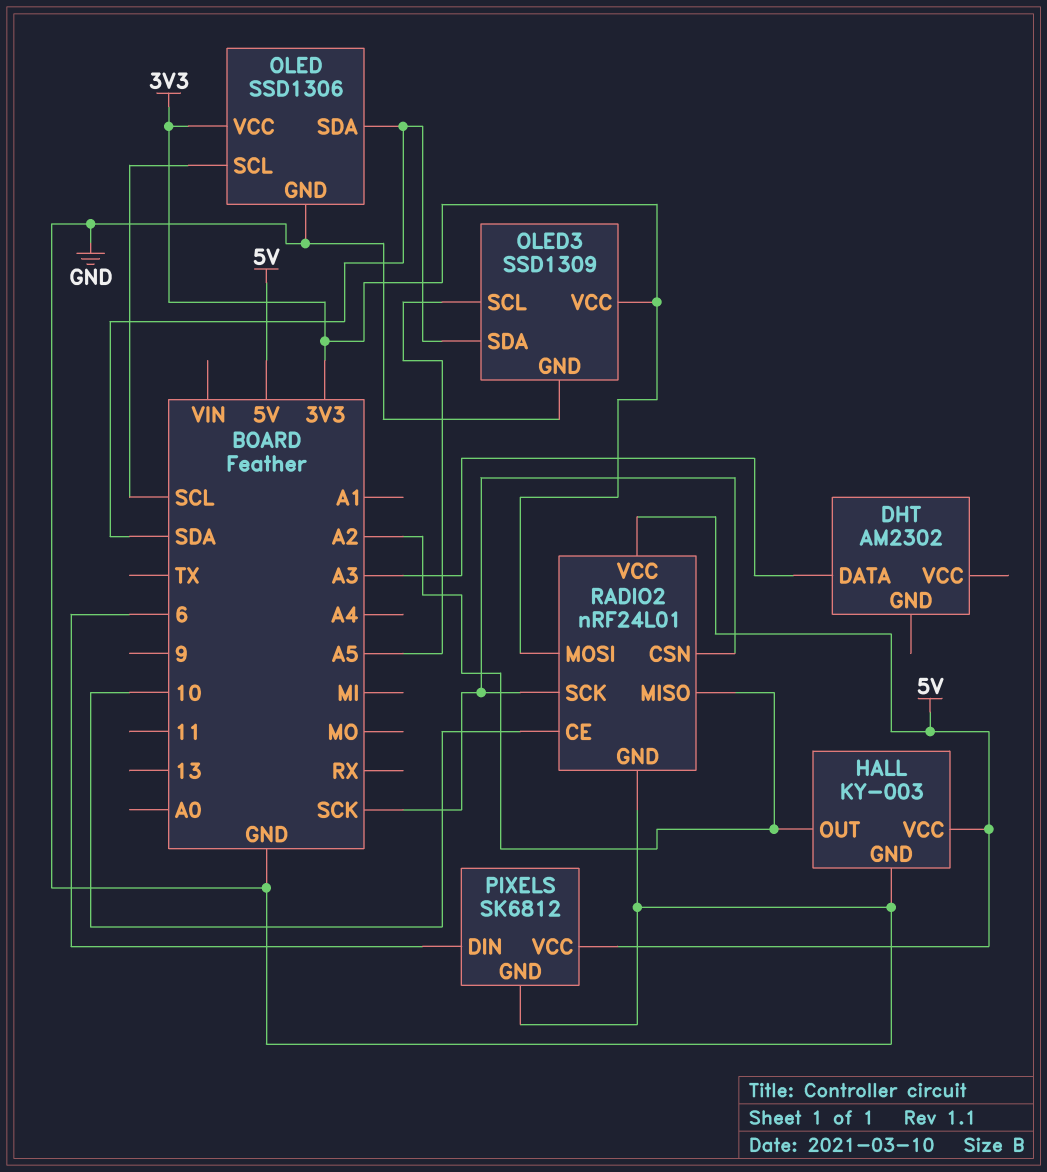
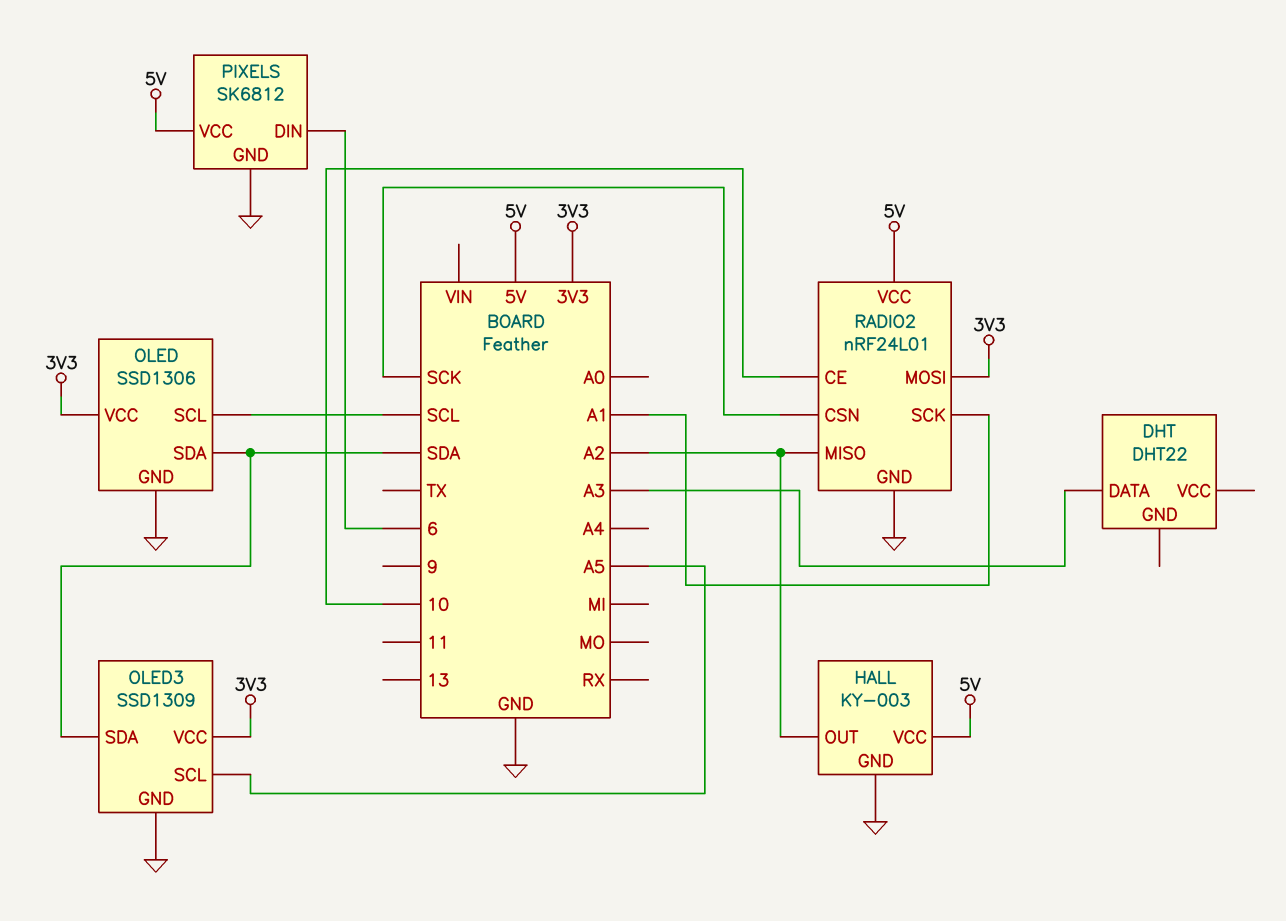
DHT: AM2302 -> DHT22
RADIO2 pin SCK: SCK -> A1

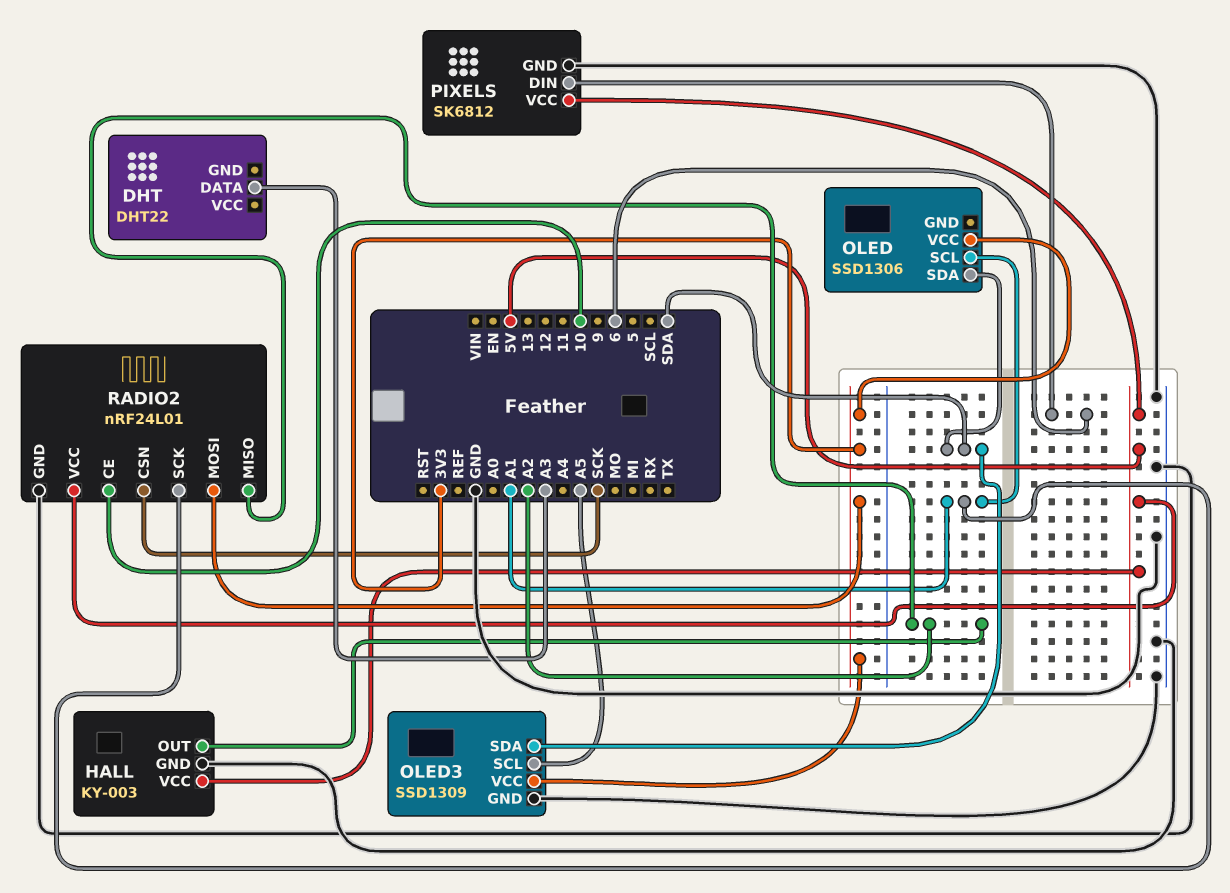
OLED pin GND: GND -> none
OLED pin SCL: SCL -> A1

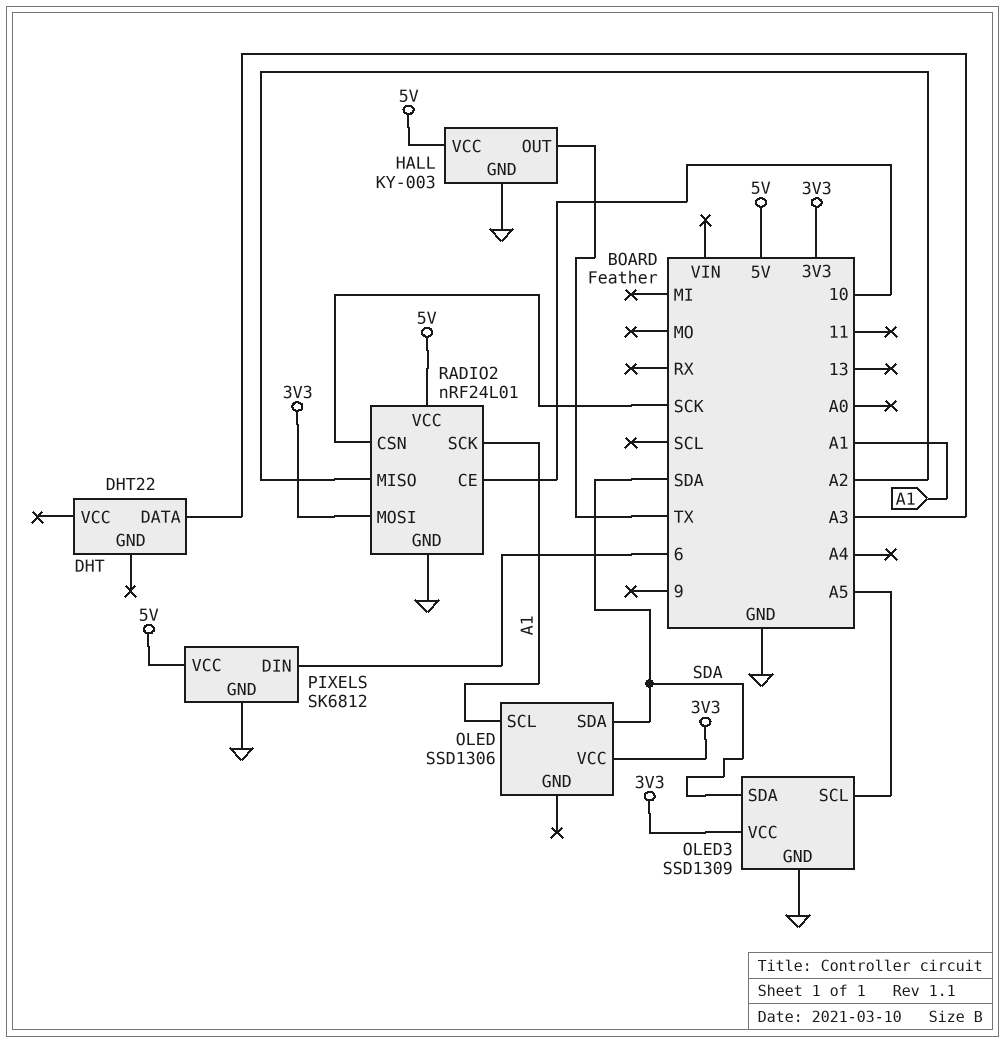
HALL pin OUT: A2 -> TX

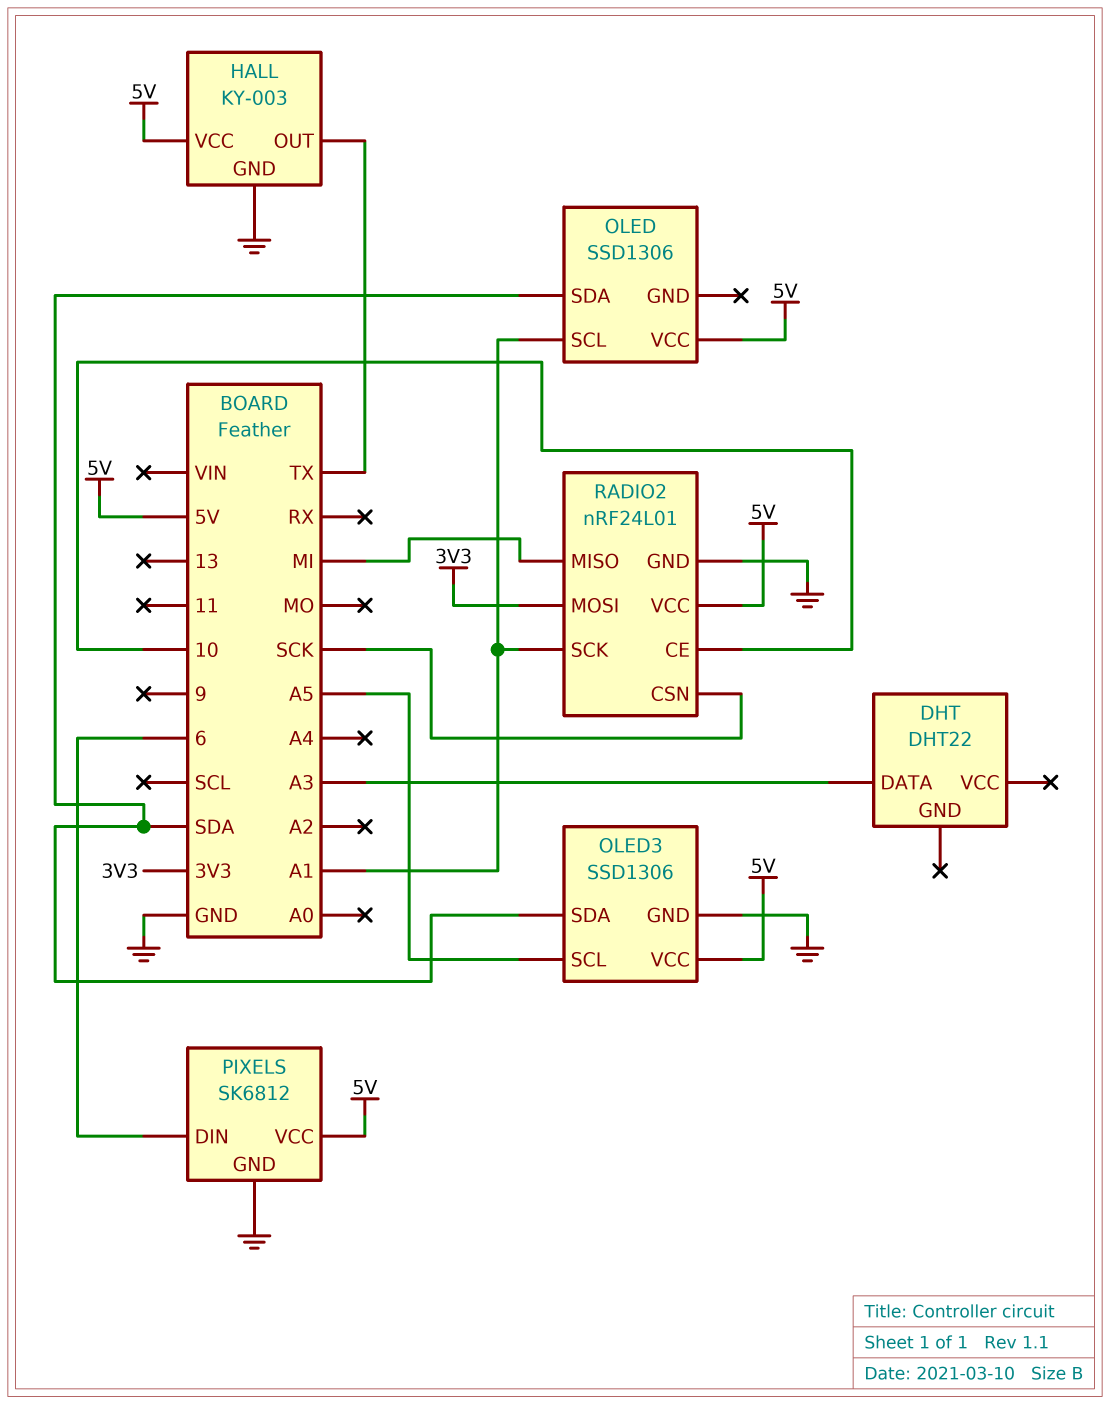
OLED pin VCC: 3V3 -> 5V
OLED3: SSD1309 -> SSD1306
OLED3 pin VCC: 3V3 -> 5V
RADIO2 pin MISO: A2 -> MI

